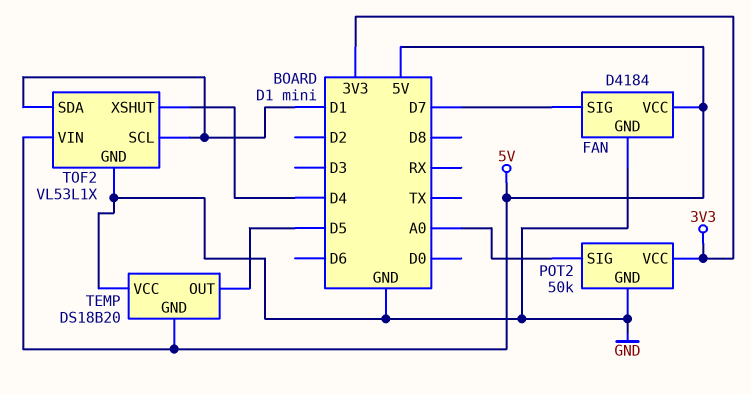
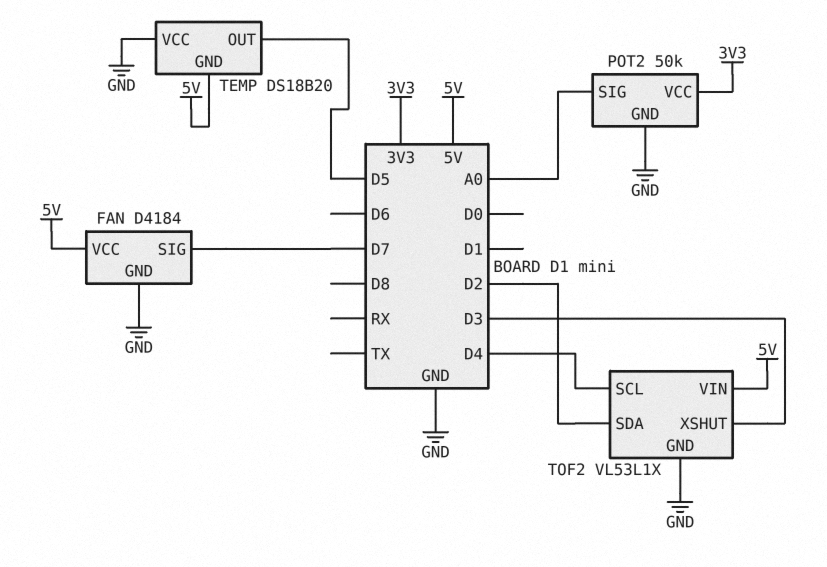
TOF2 pin SCL: D1 -> D4
TOF2 pin SDA: D1 -> D2
TOF2 pin XSHUT: D4 -> D3

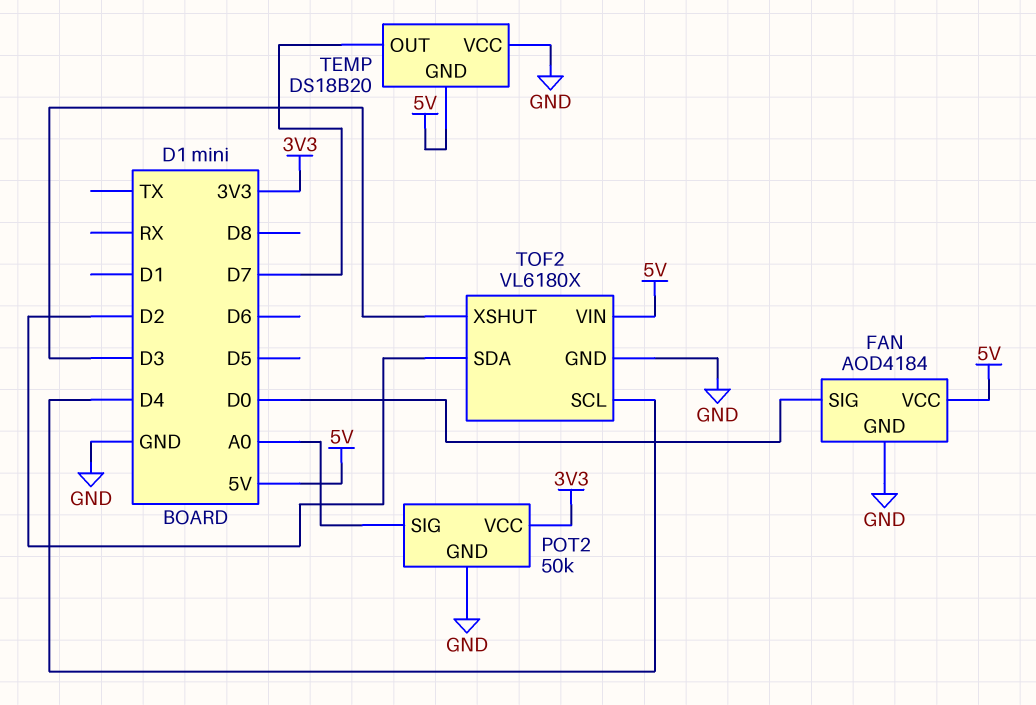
FAN: D4184 -> AOD4184
FAN pin SIG: D7 -> D0
TEMP pin OUT: D5 -> D7
TOF2: VL53L1X -> VL6180X

